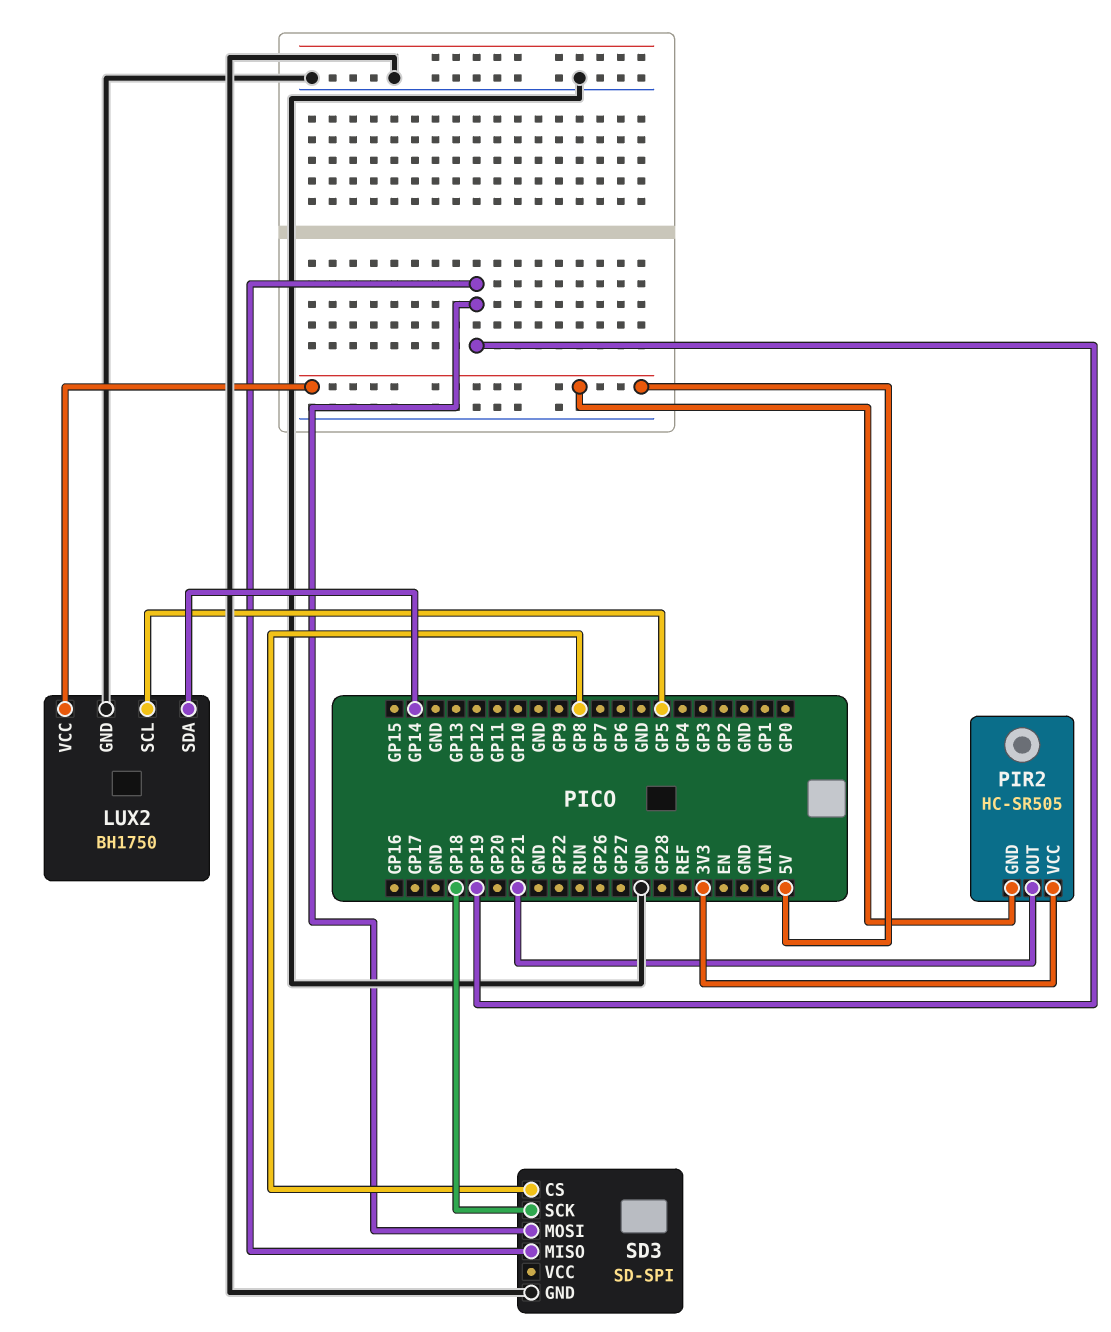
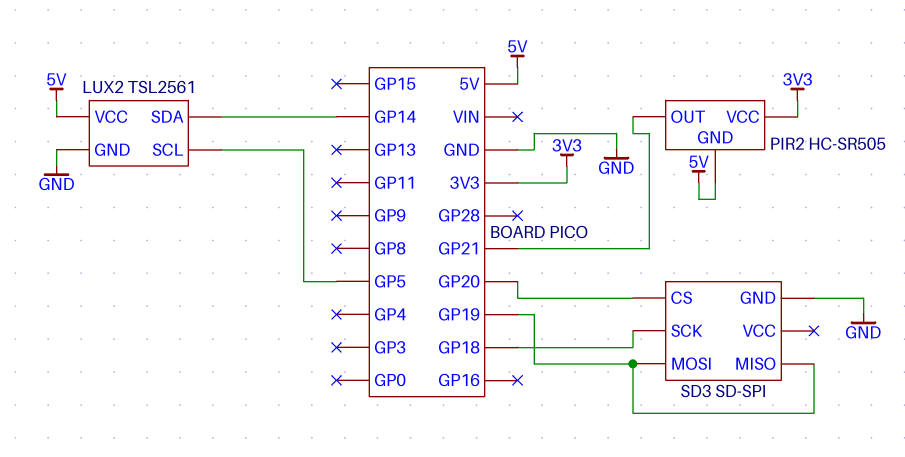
LUX2: BH1750 -> TSL2561
SD3 pin CS: GP8 -> GP20

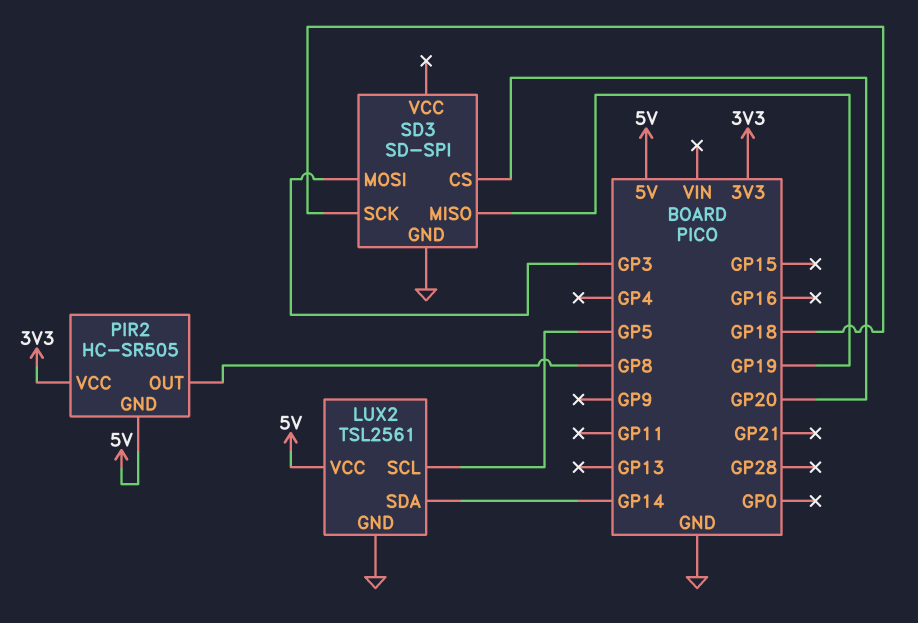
PIR2 pin OUT: GP21 -> GP8
SD3 pin MOSI: GP19 -> GP3

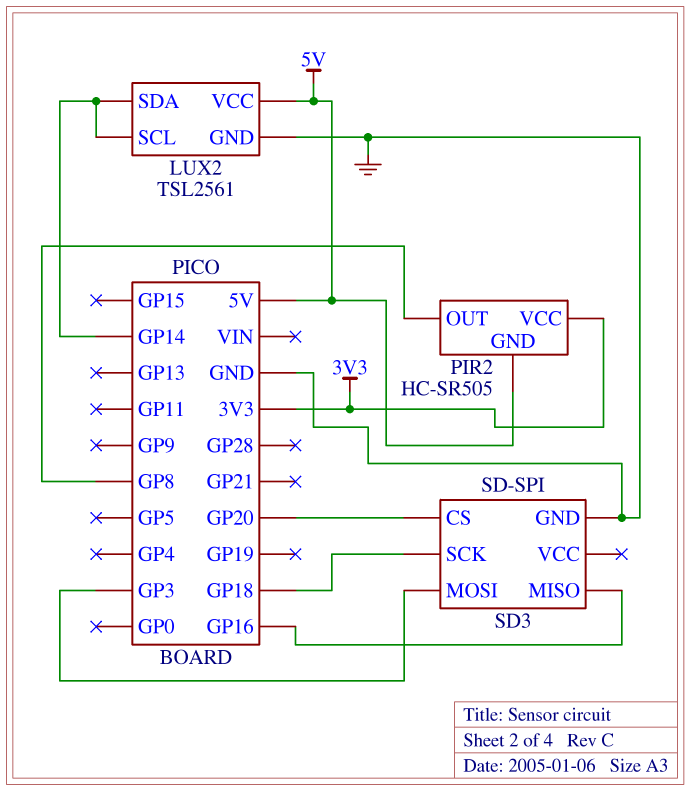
LUX2 pin SCL: GP5 -> GP14
SD3 pin MISO: GP19 -> GP16

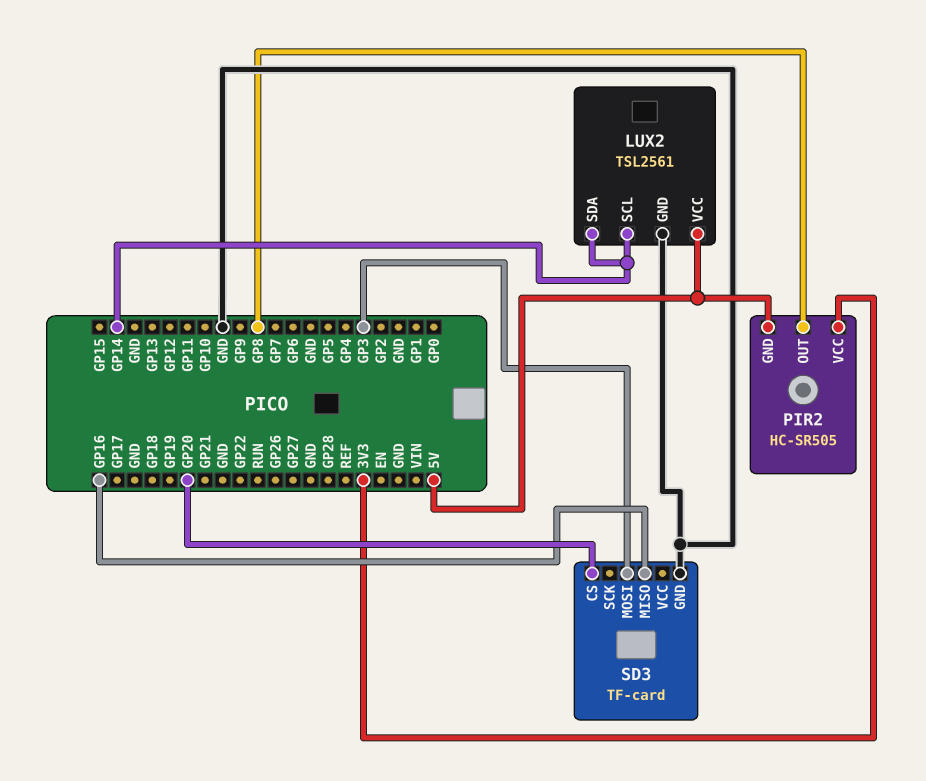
SD3: SD-SPI -> TF-card
SD3 pin SCK: GP18 -> none

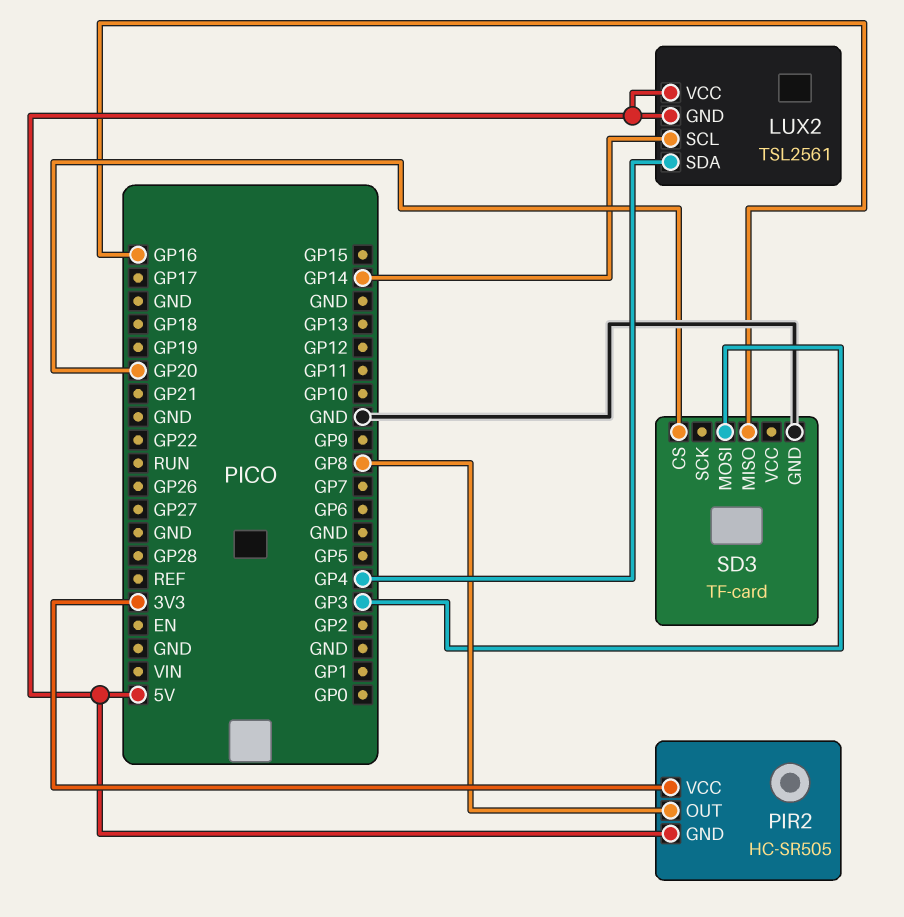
LUX2 pin GND: GND -> 5V
LUX2 pin SDA: GP14 -> GP4

